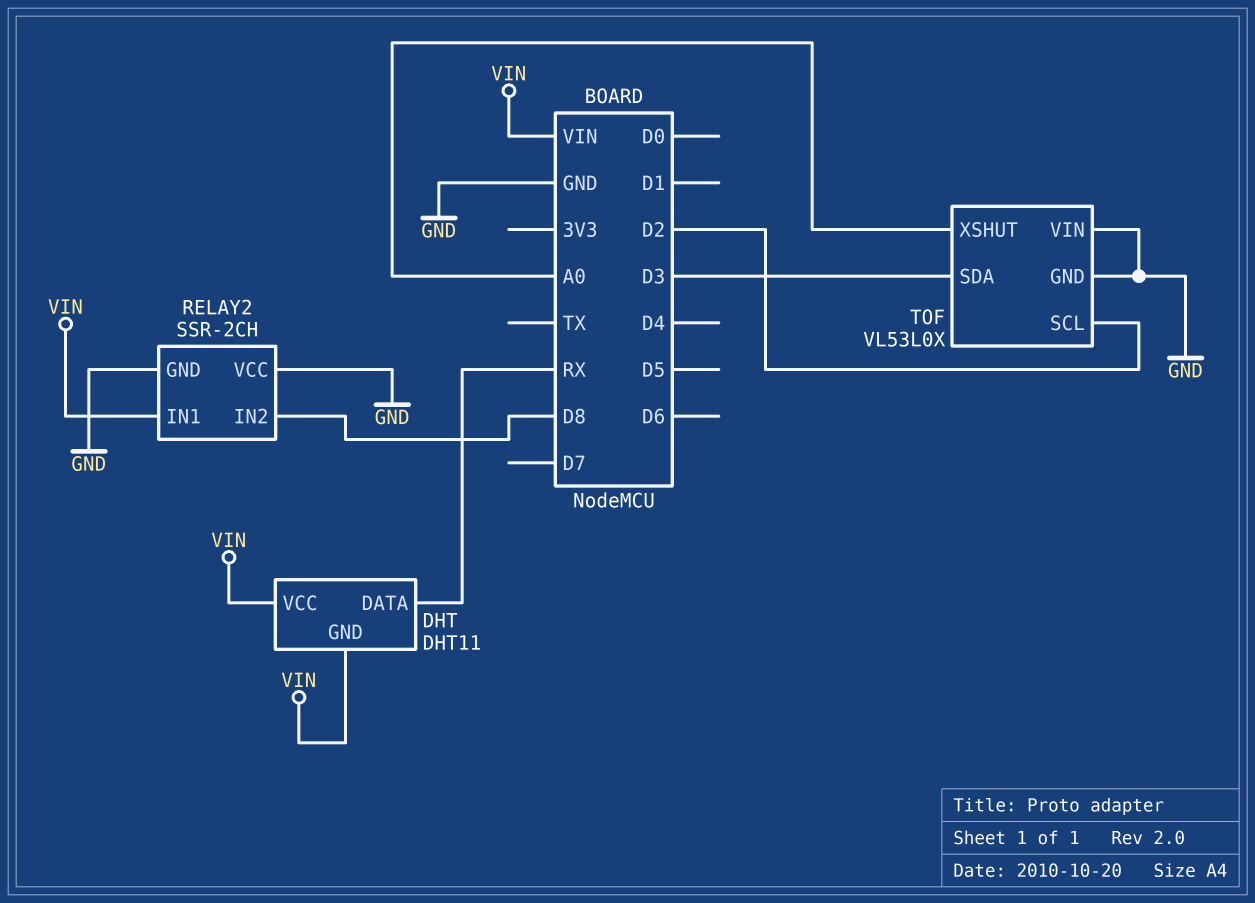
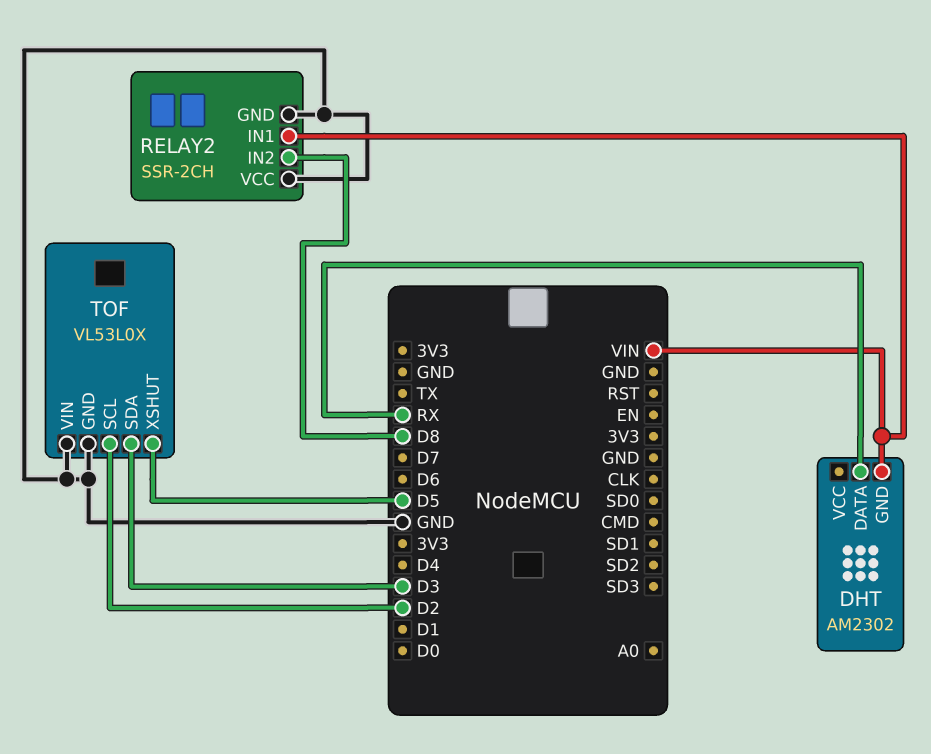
DHT: DHT11 -> AM2302
DHT pin VCC: VIN -> none
TOF pin XSHUT: A0 -> D5

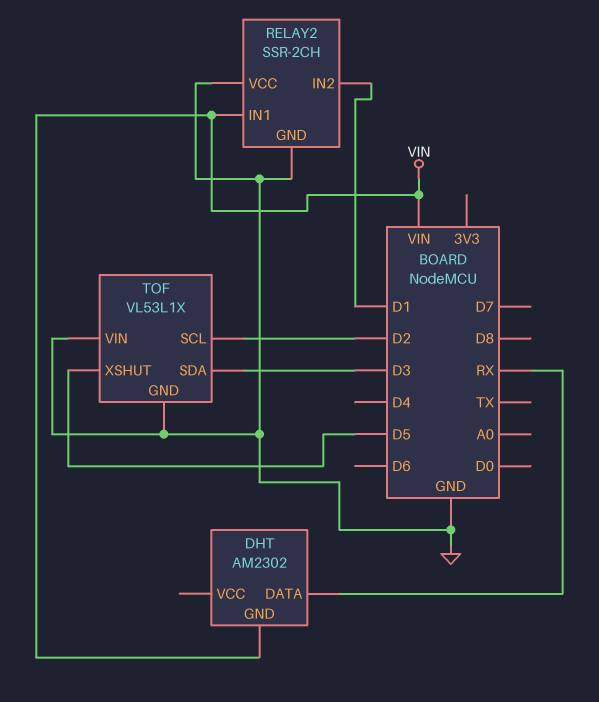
RELAY2 pin IN2: D8 -> D1
TOF: VL53L0X -> VL53L1X

